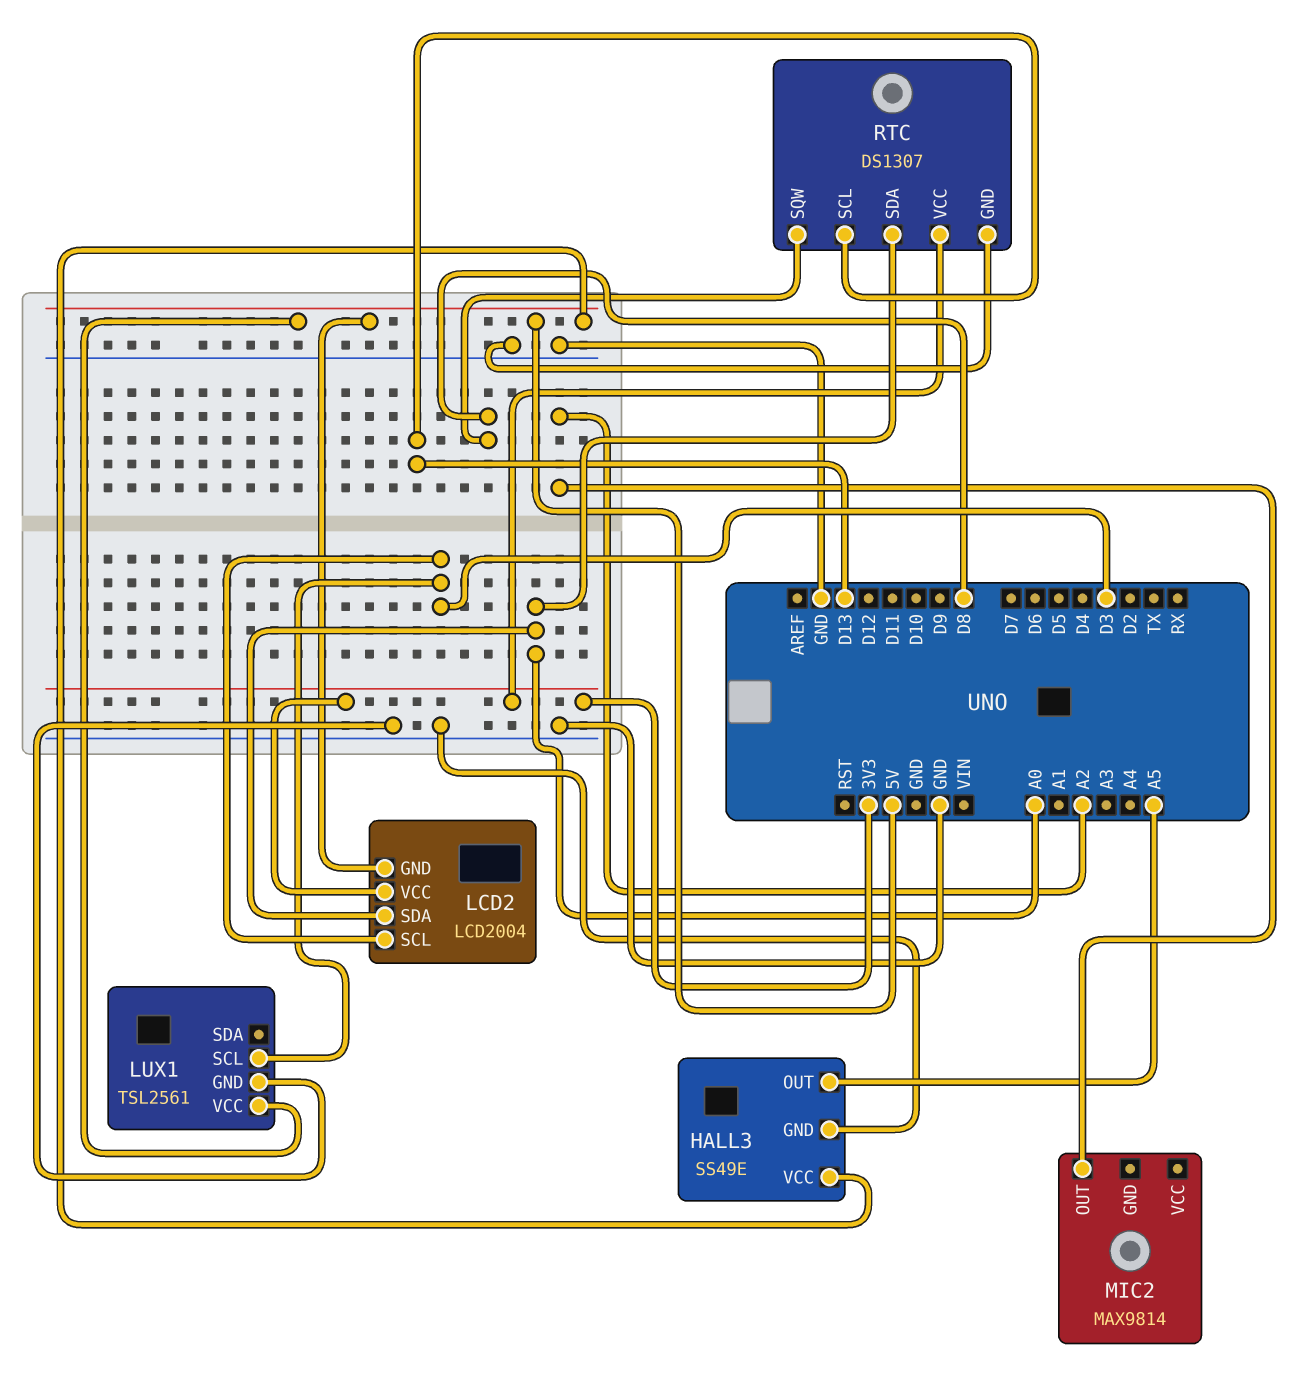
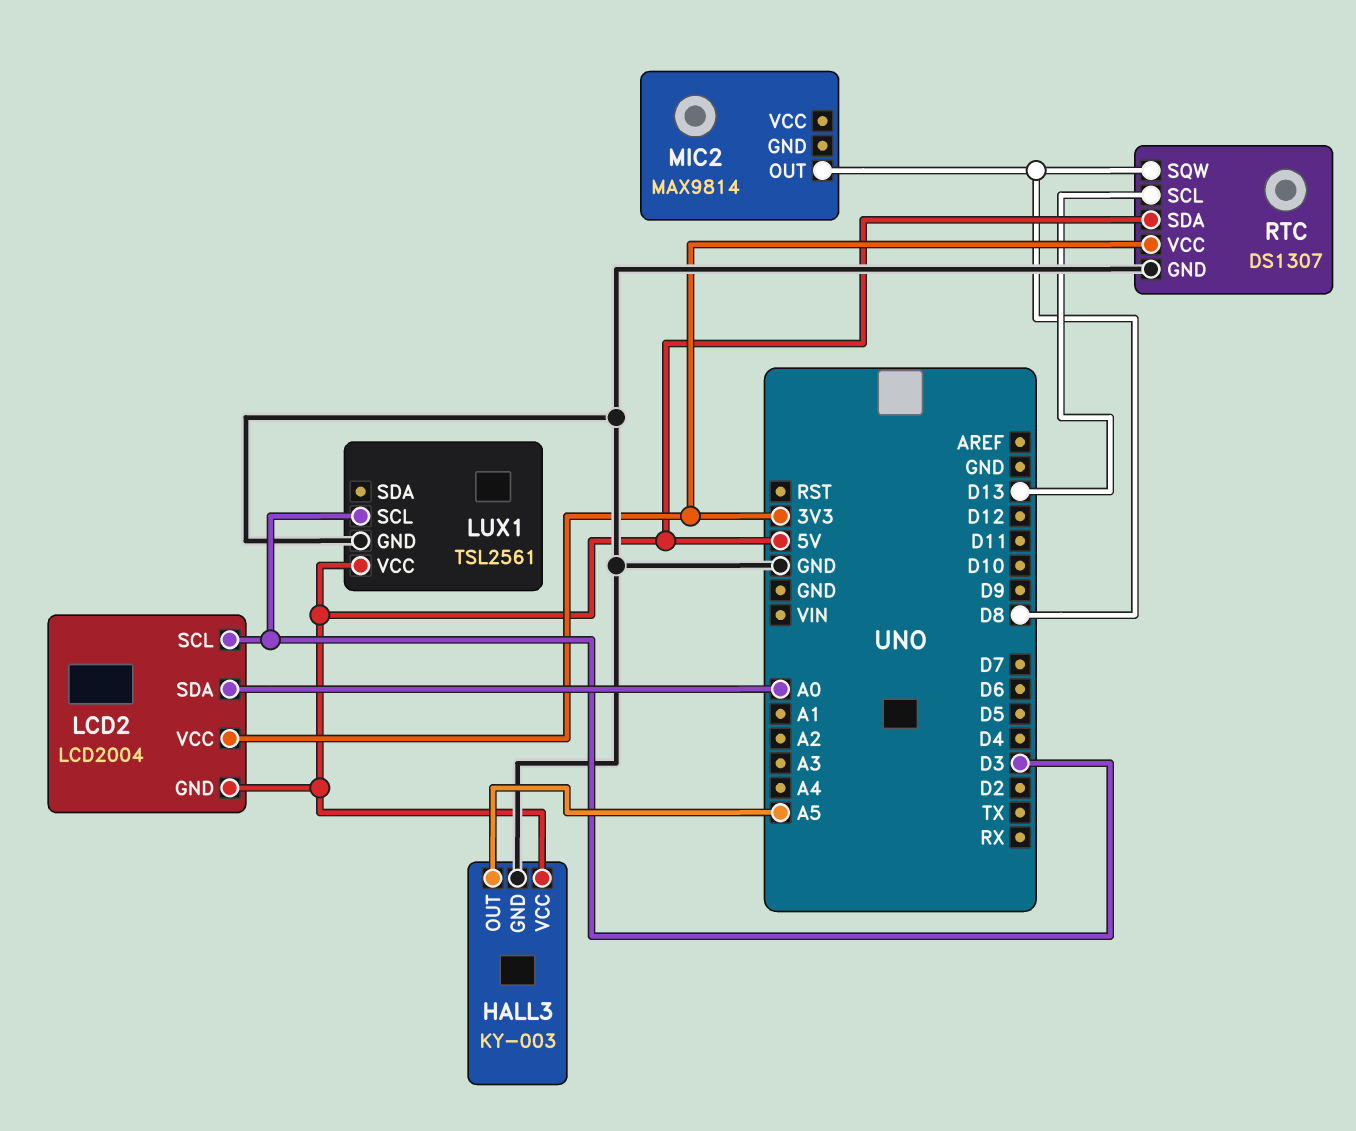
HALL3: SS49E -> KY-003
MIC2 pin OUT: A2 -> D8
RTC pin SDA: A0 -> 5V

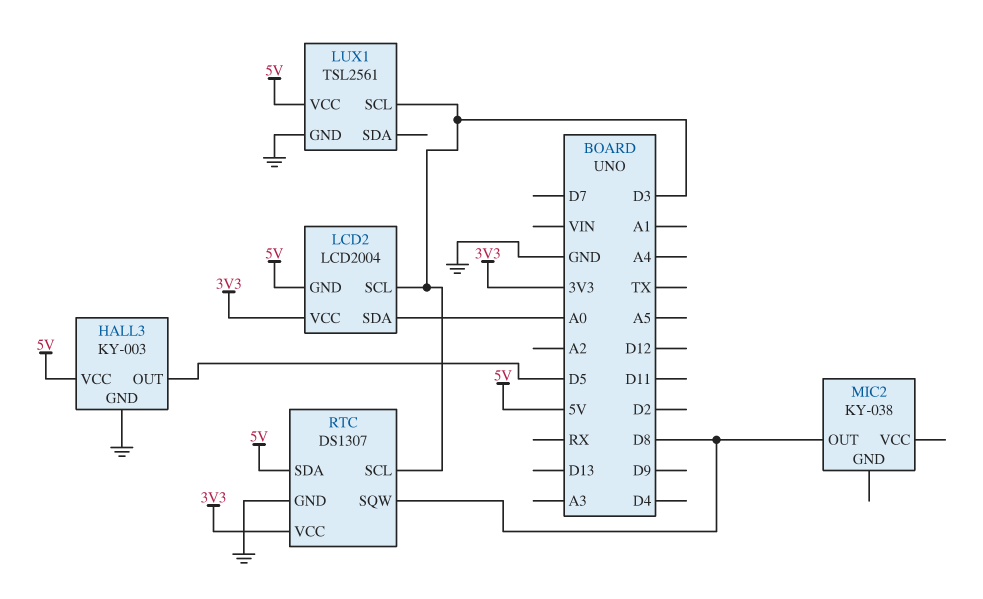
HALL3 pin OUT: A5 -> D5
MIC2: MAX9814 -> KY-038
RTC pin SCL: D13 -> D3

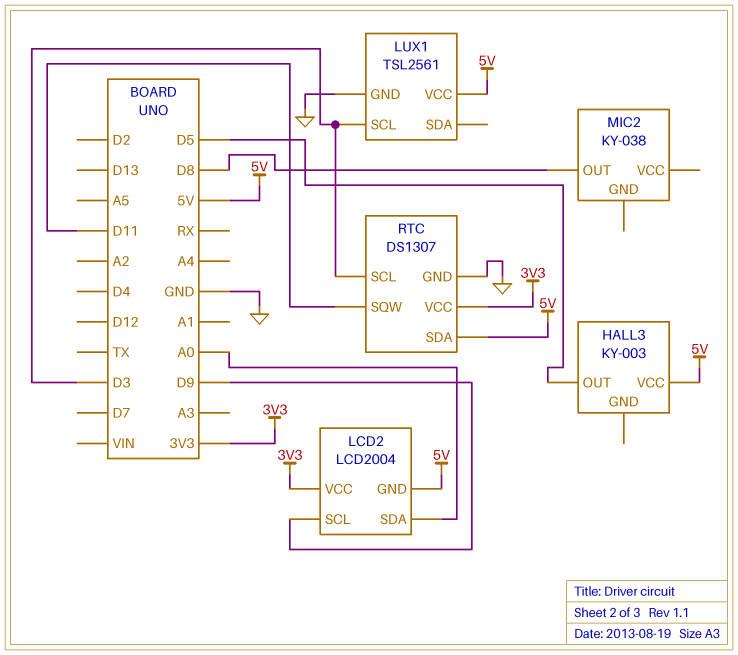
HALL3 pin GND: GND -> none
LCD2 pin SCL: D3 -> D9
RTC pin SQW: D8 -> D11

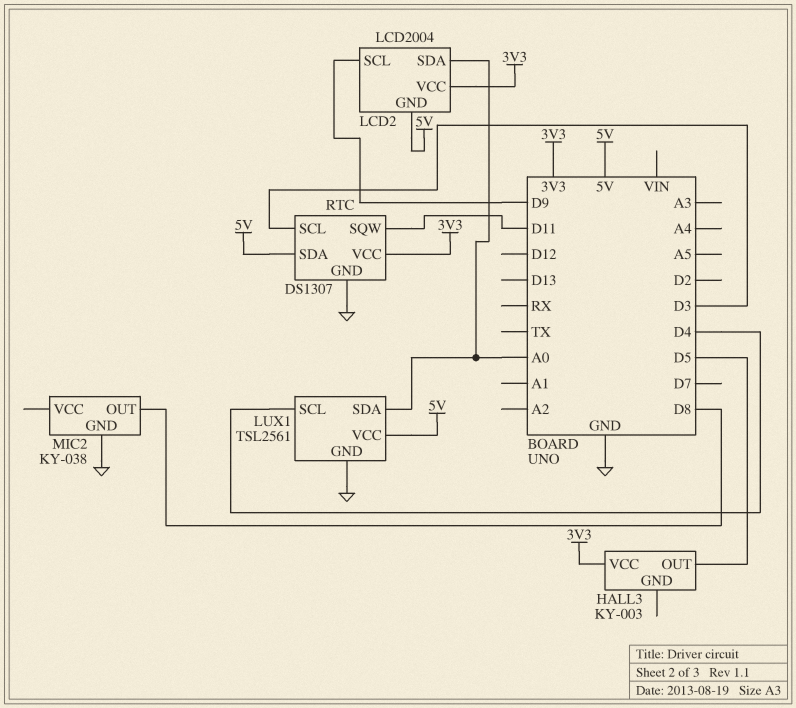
HALL3 pin VCC: 5V -> 3V3
LUX1 pin SCL: D3 -> D4
LUX1 pin SDA: none -> A0
MIC2 pin GND: none -> GND

